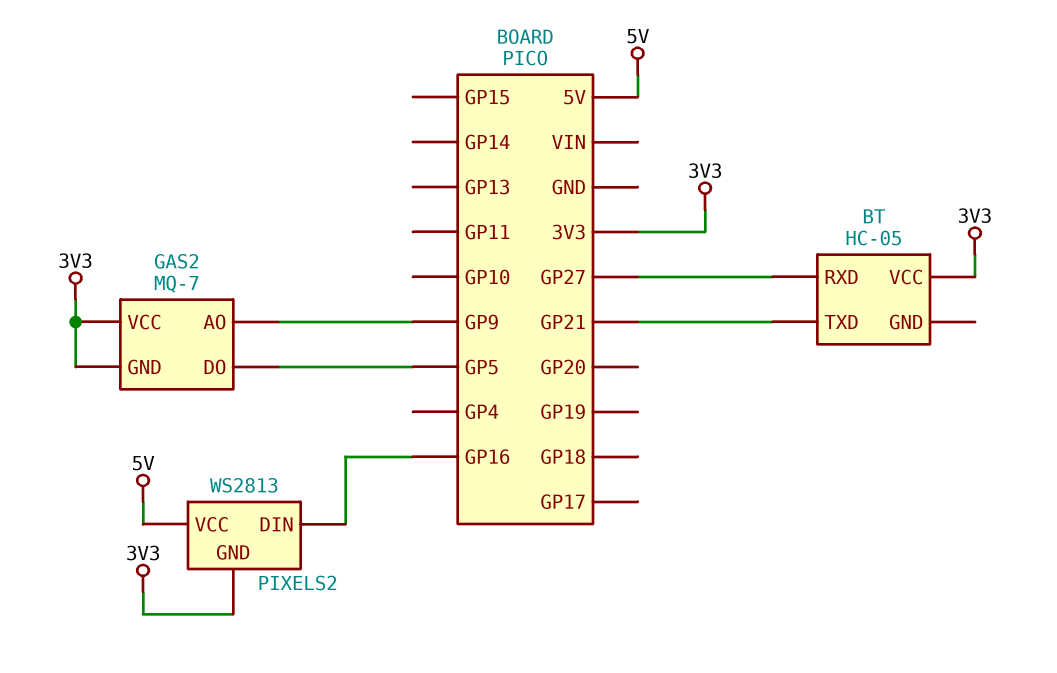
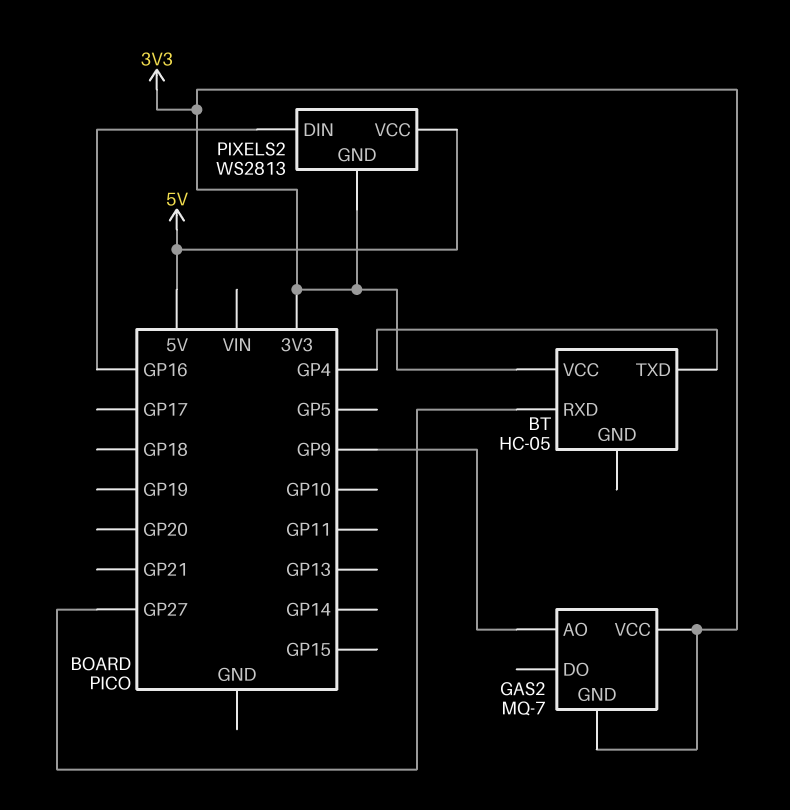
BT pin TXD: GP21 -> GP4
GAS2 pin DO: GP5 -> none

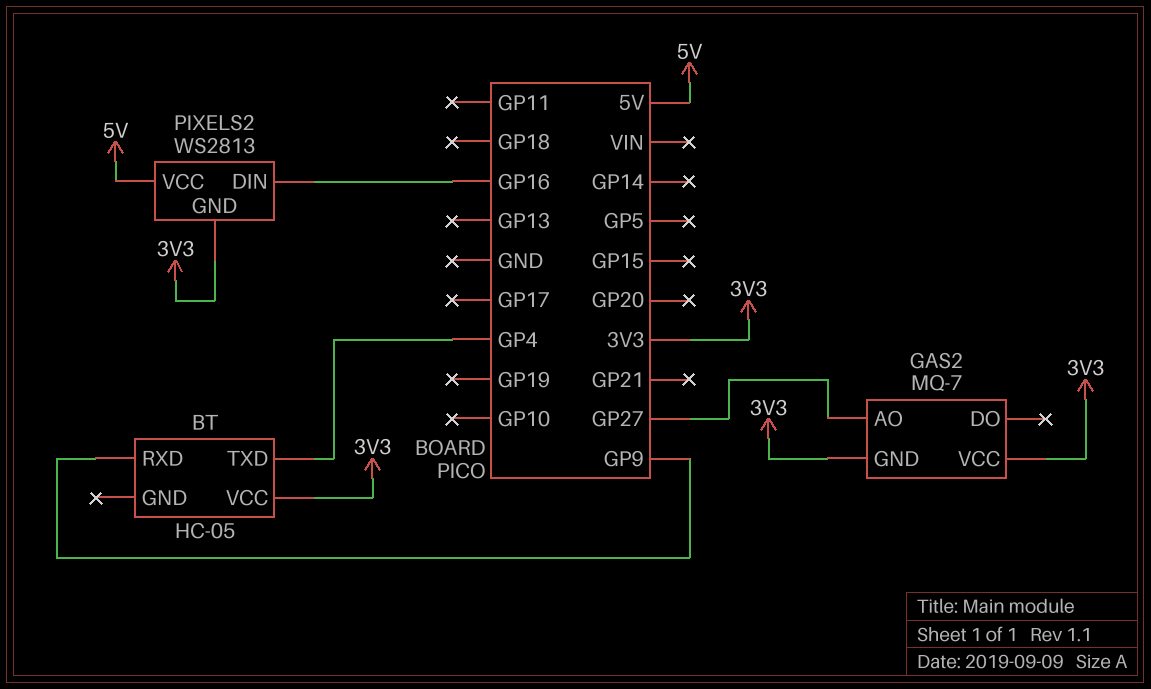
BT pin RXD: GP27 -> GP9
GAS2 pin AO: GP9 -> GP27

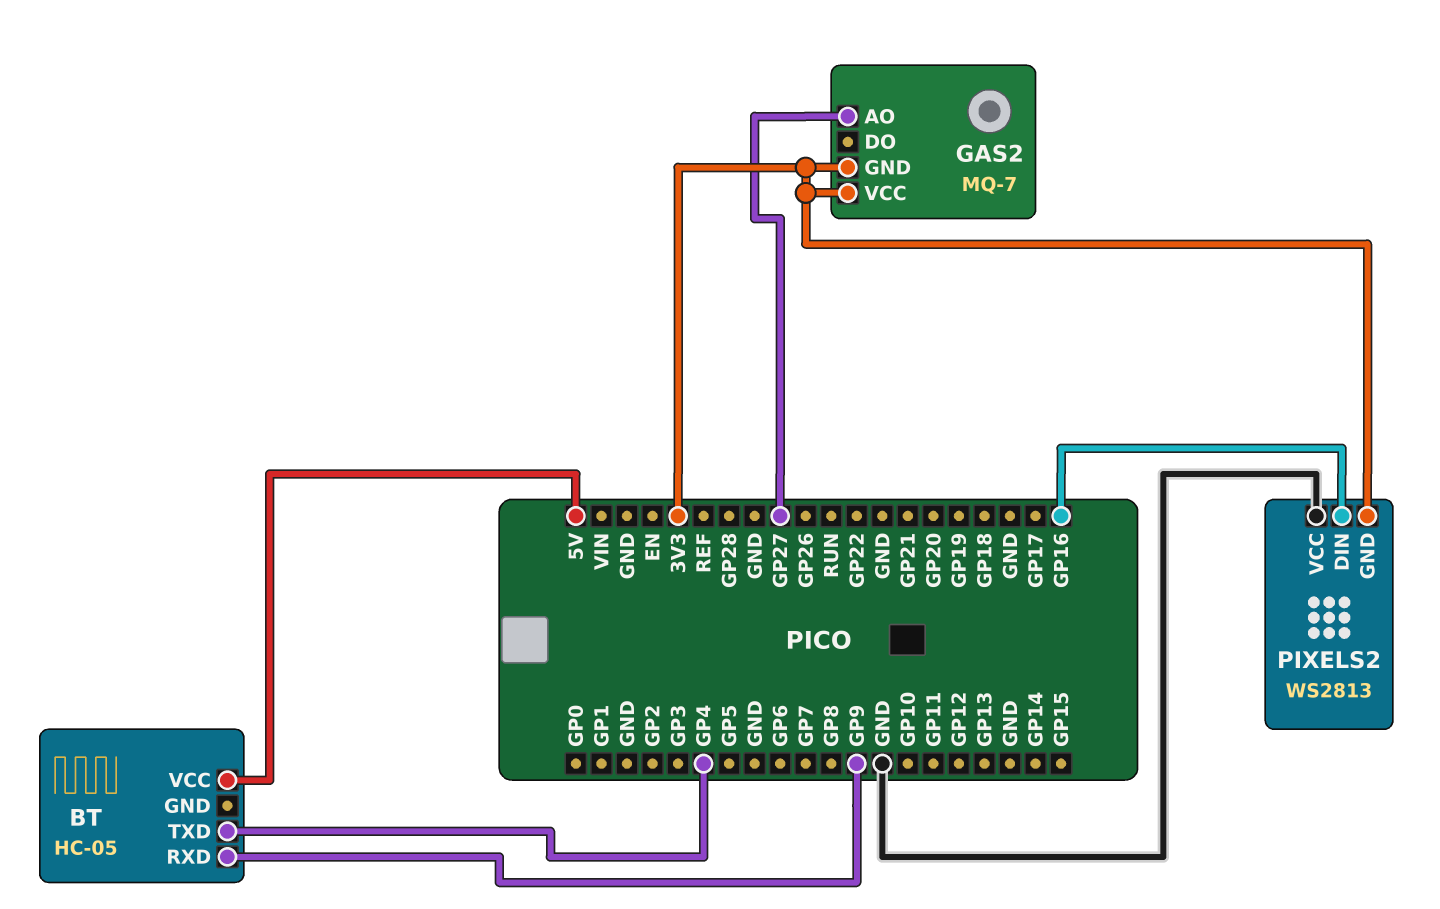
BT pin VCC: 3V3 -> 5V
PIXELS2 pin VCC: 5V -> GND

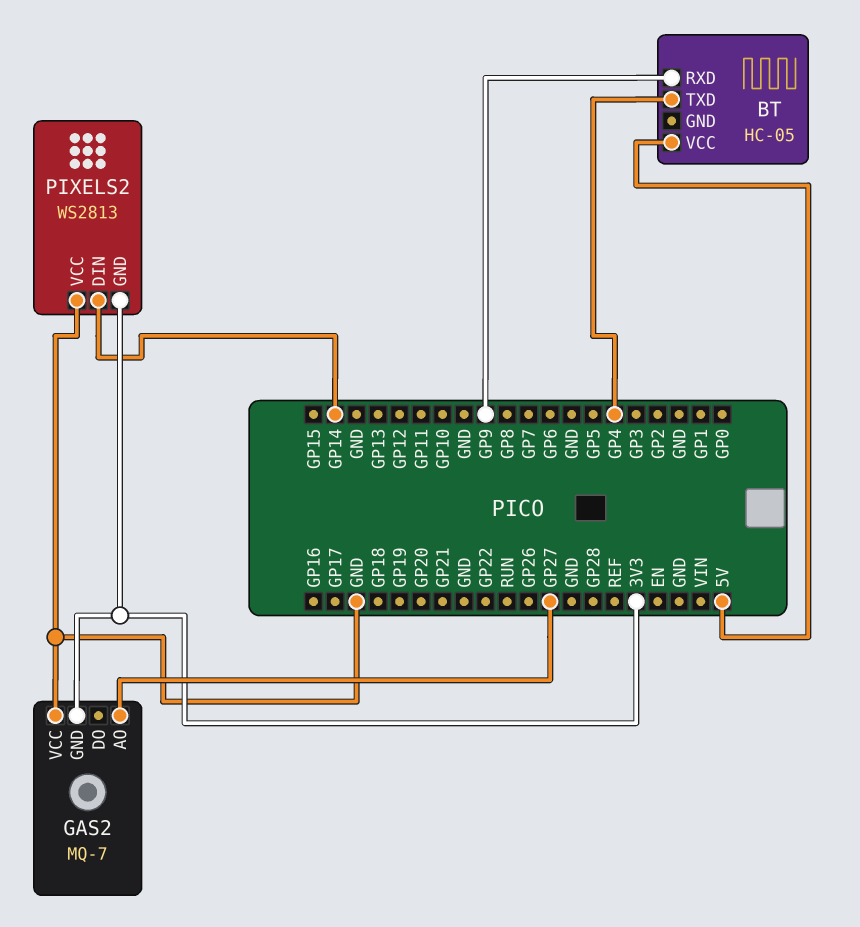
GAS2 pin VCC: 3V3 -> GND
PIXELS2 pin DIN: GP16 -> GP14

